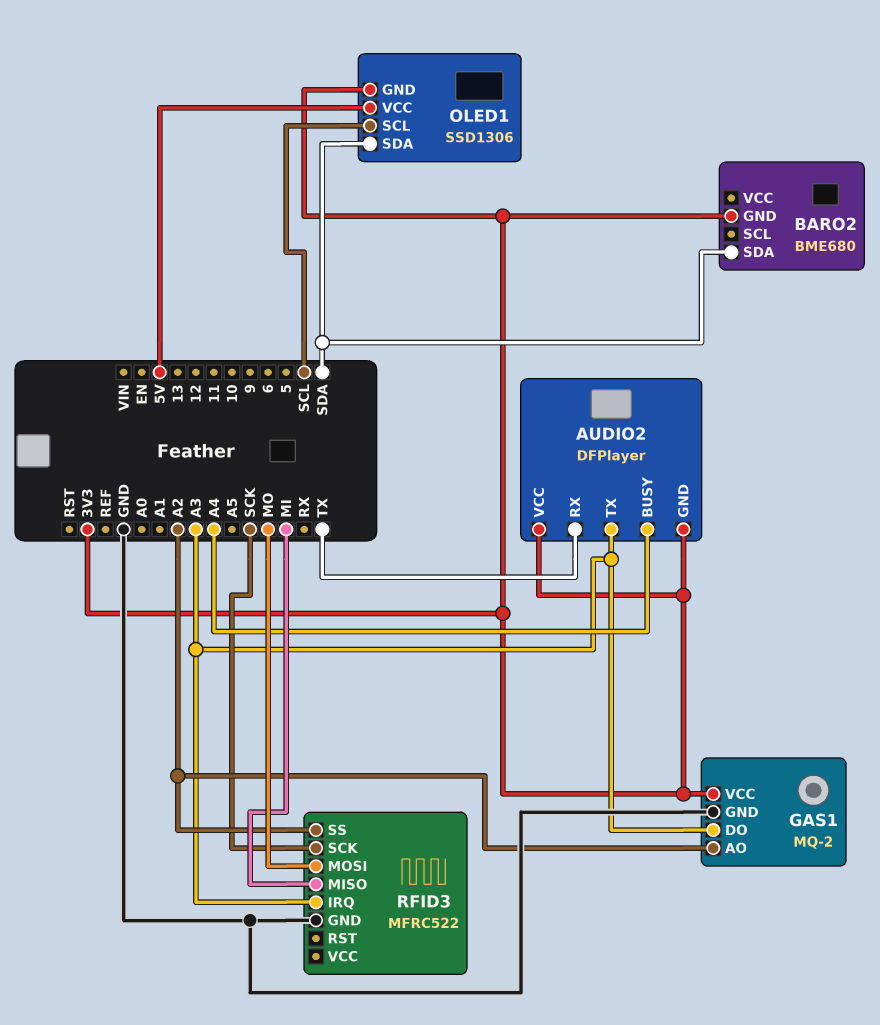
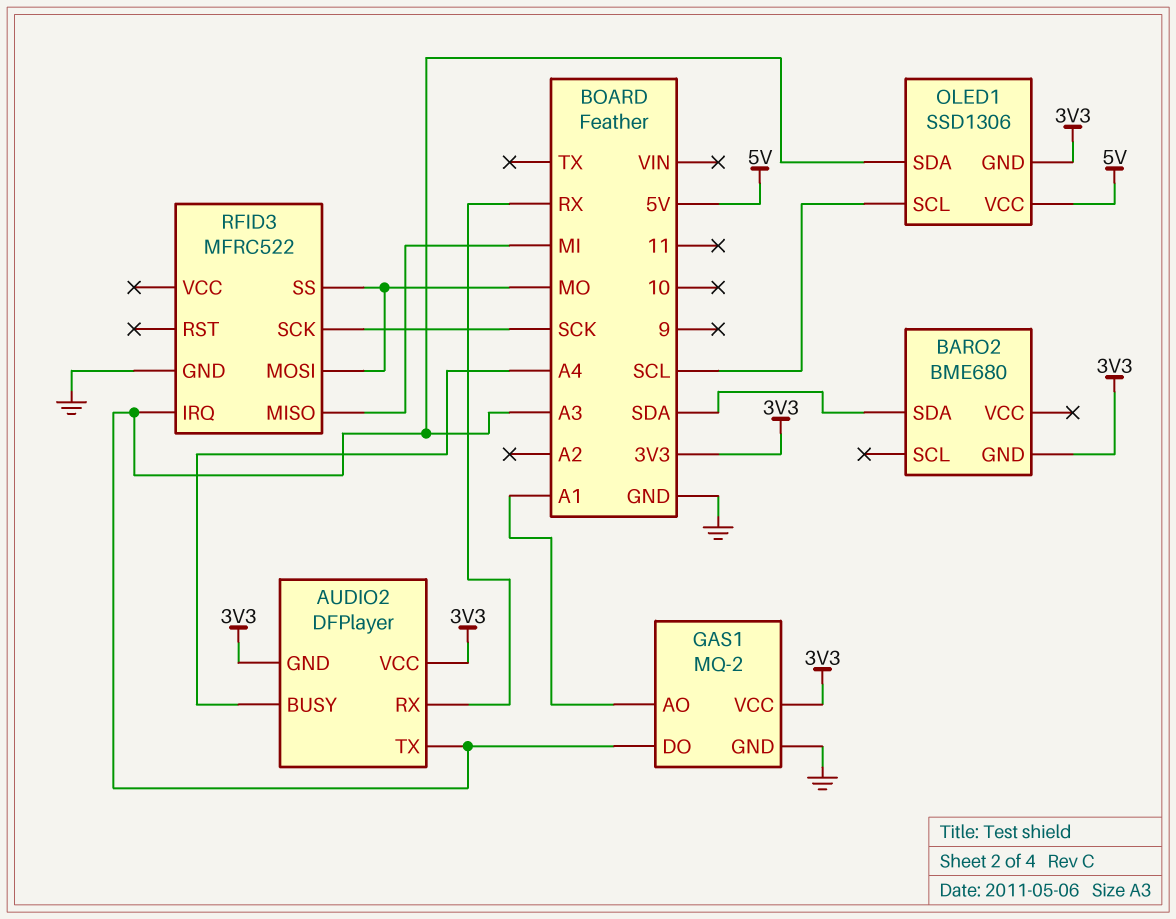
AUDIO2 pin RX: TX -> RX
GAS1 pin AO: A2 -> A1
OLED1 pin SDA: SDA -> A3
RFID3 pin SS: A2 -> MO

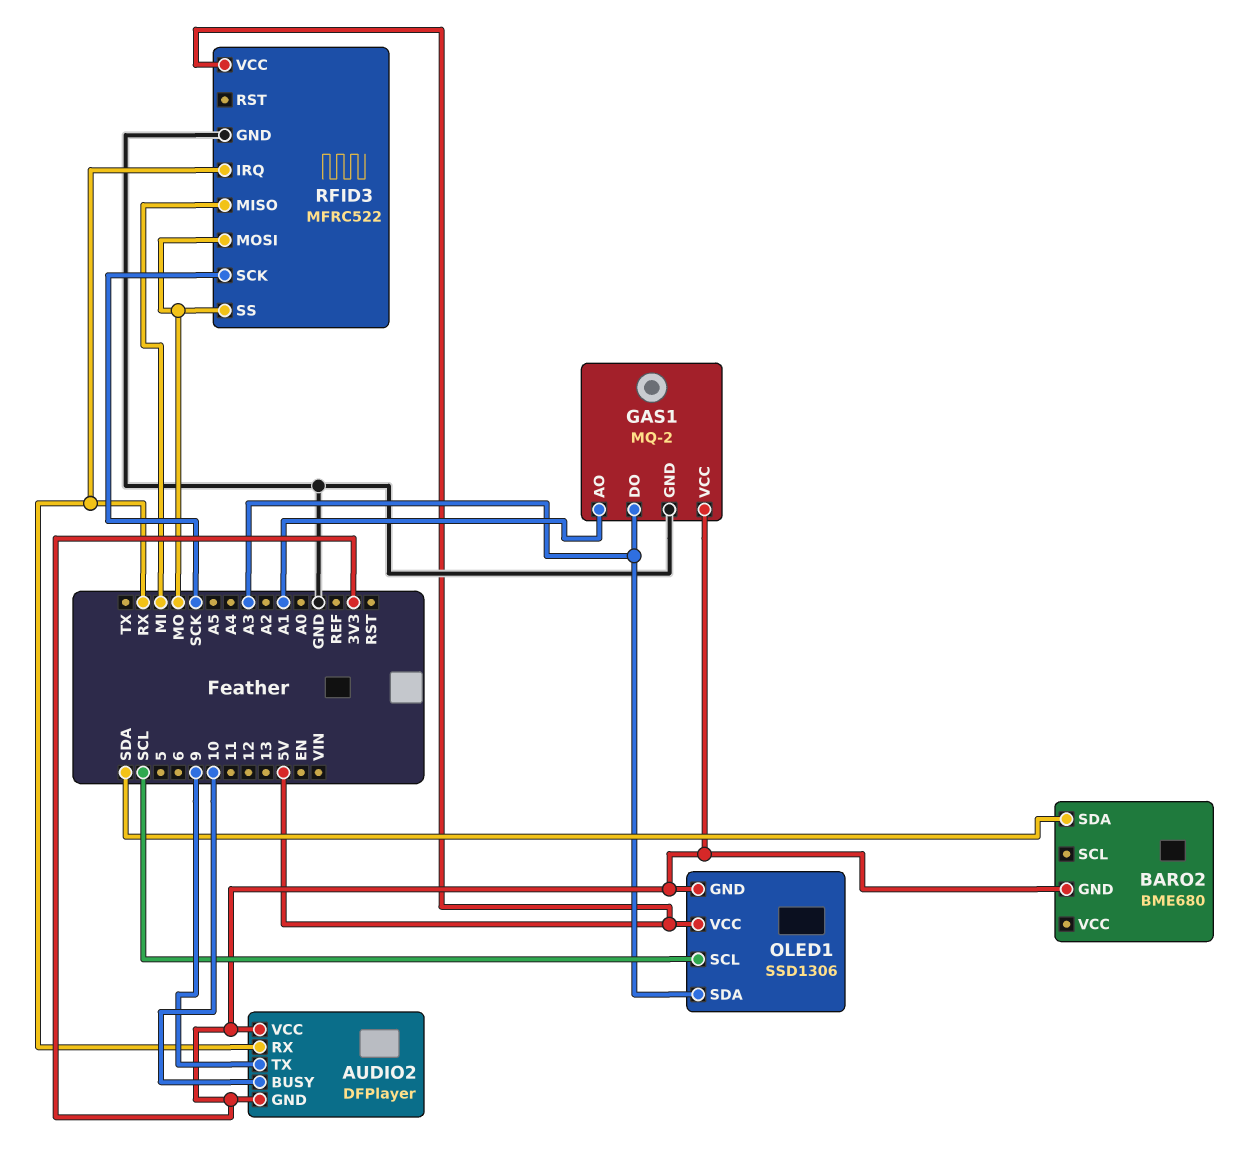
AUDIO2 pin BUSY: A4 -> 10
AUDIO2 pin TX: A3 -> 9
RFID3 pin IRQ: A3 -> RX
RFID3 pin VCC: none -> 5V

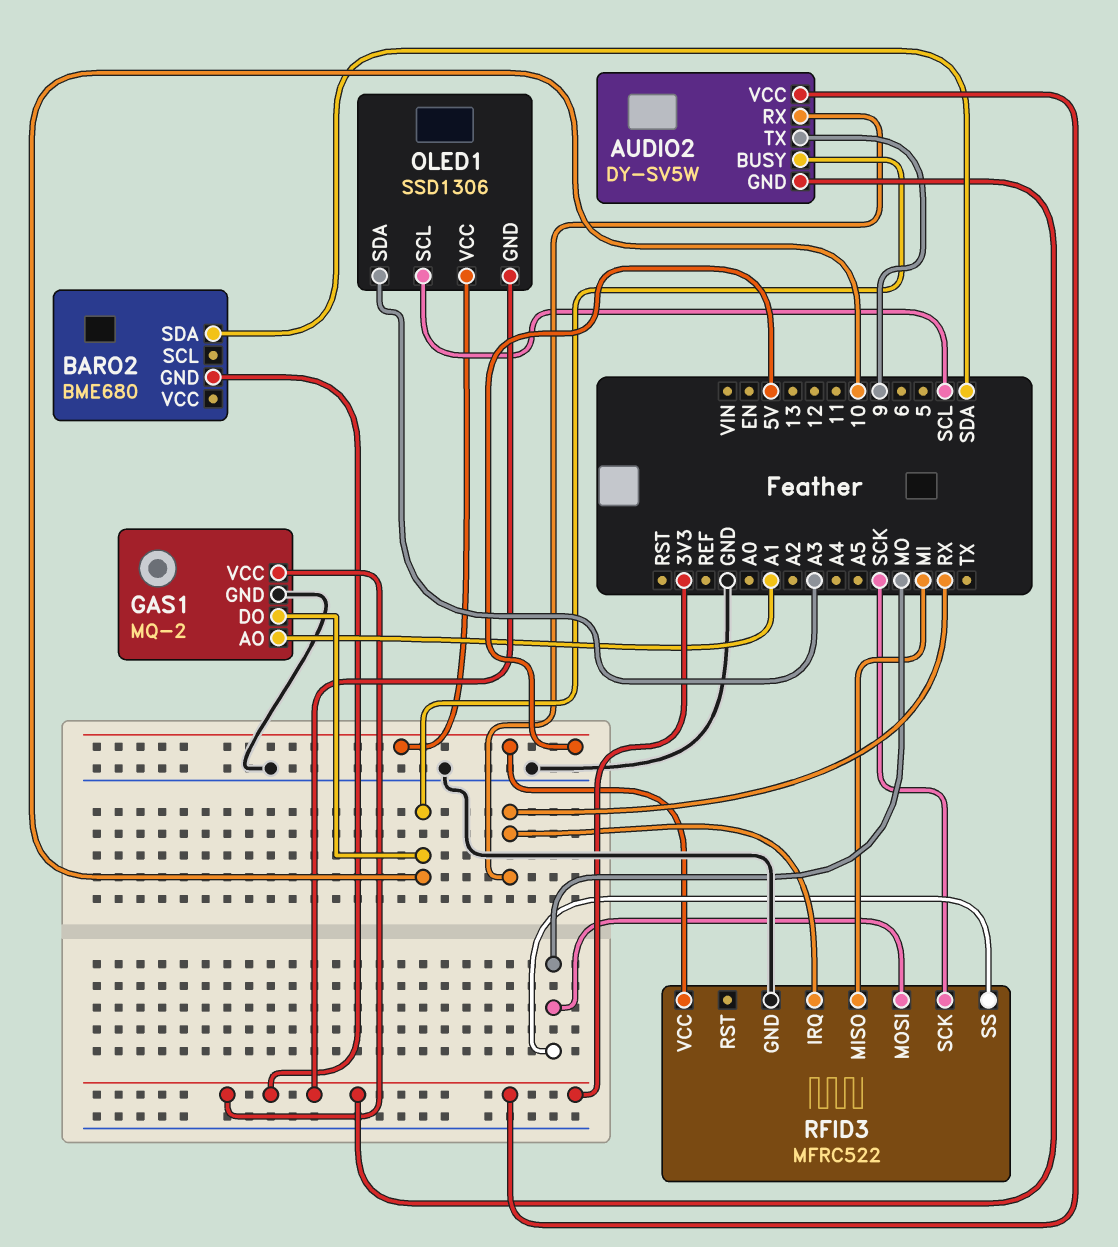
AUDIO2: DFPlayer -> DY-SV5W
GAS1 pin DO: A3 -> 10

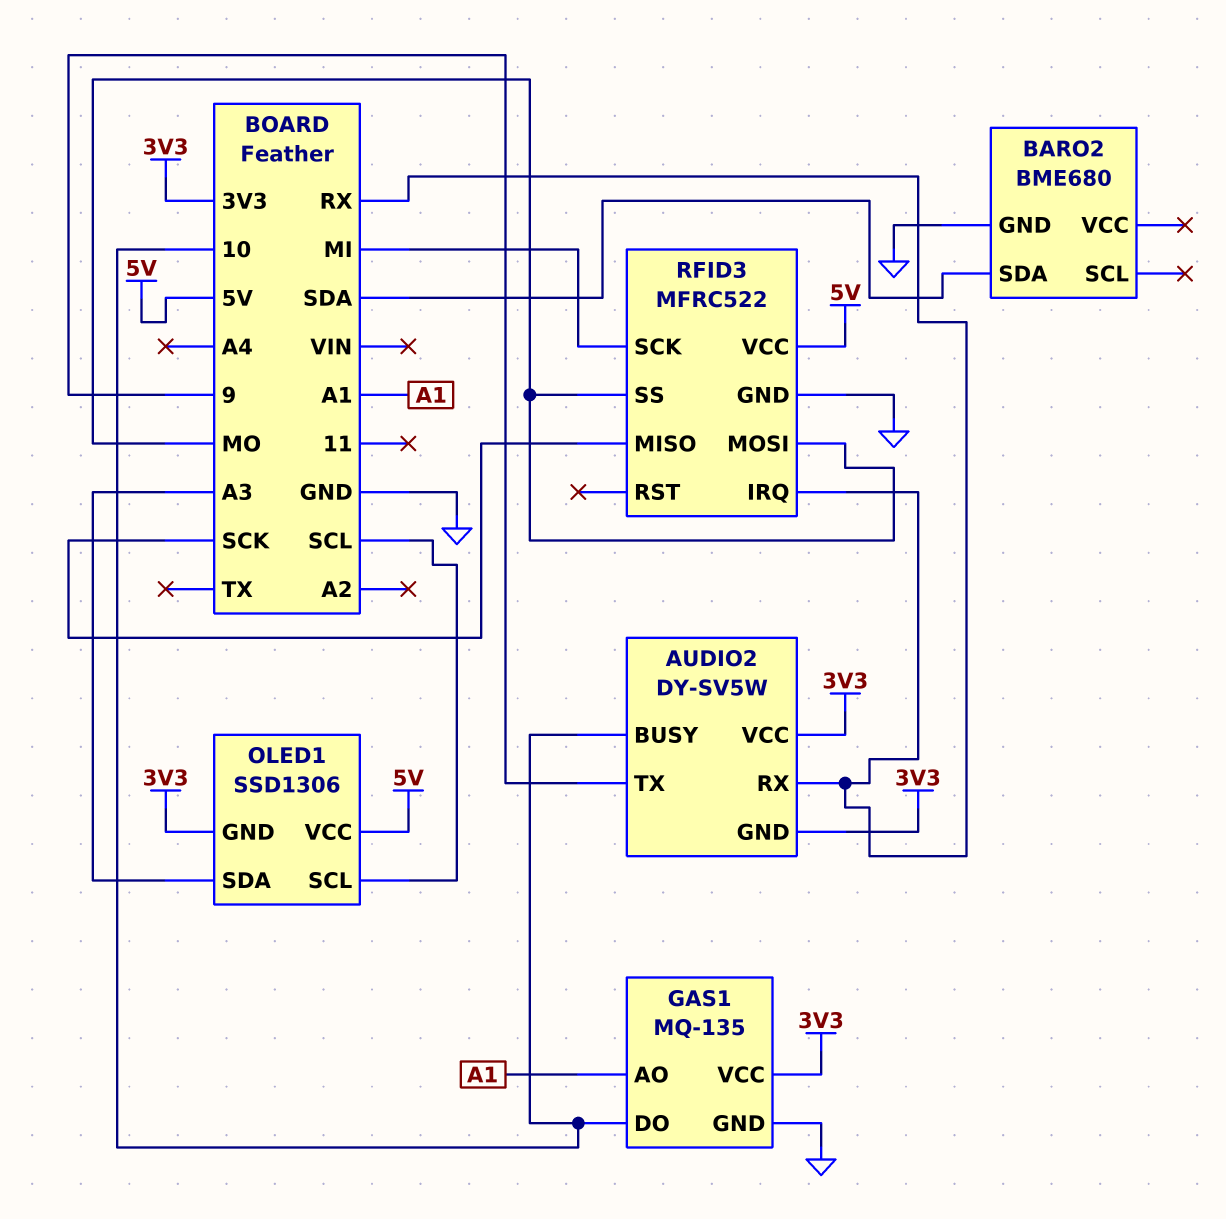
BARO2 pin GND: 3V3 -> GND
GAS1: MQ-2 -> MQ-135
RFID3 pin MISO: MI -> SCK
RFID3 pin SCK: SCK -> MI

